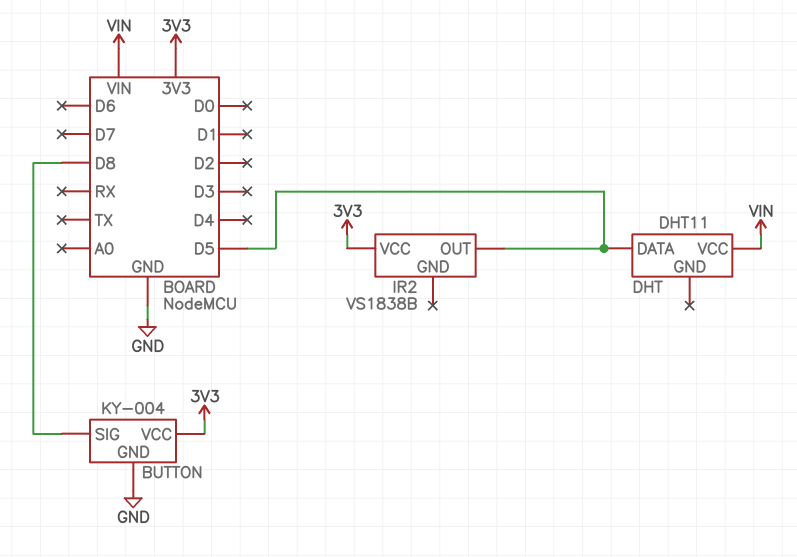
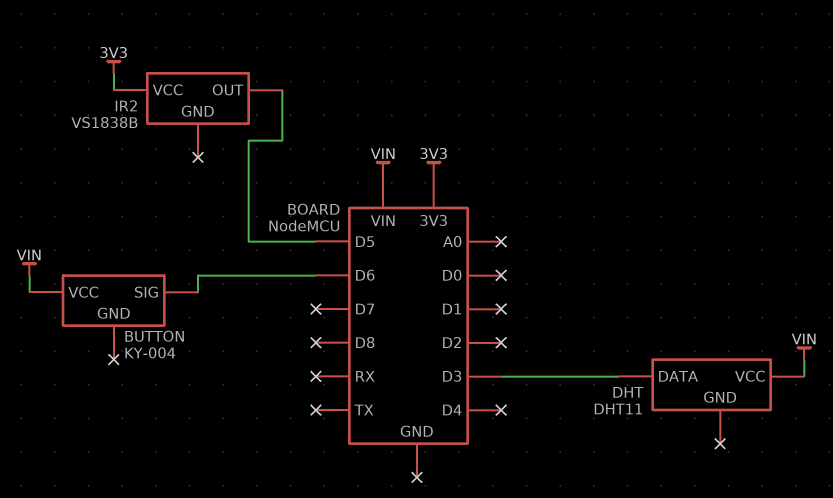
BUTTON pin GND: GND -> none
BUTTON pin SIG: D8 -> D6
BUTTON pin VCC: 3V3 -> VIN
DHT pin DATA: D5 -> D3

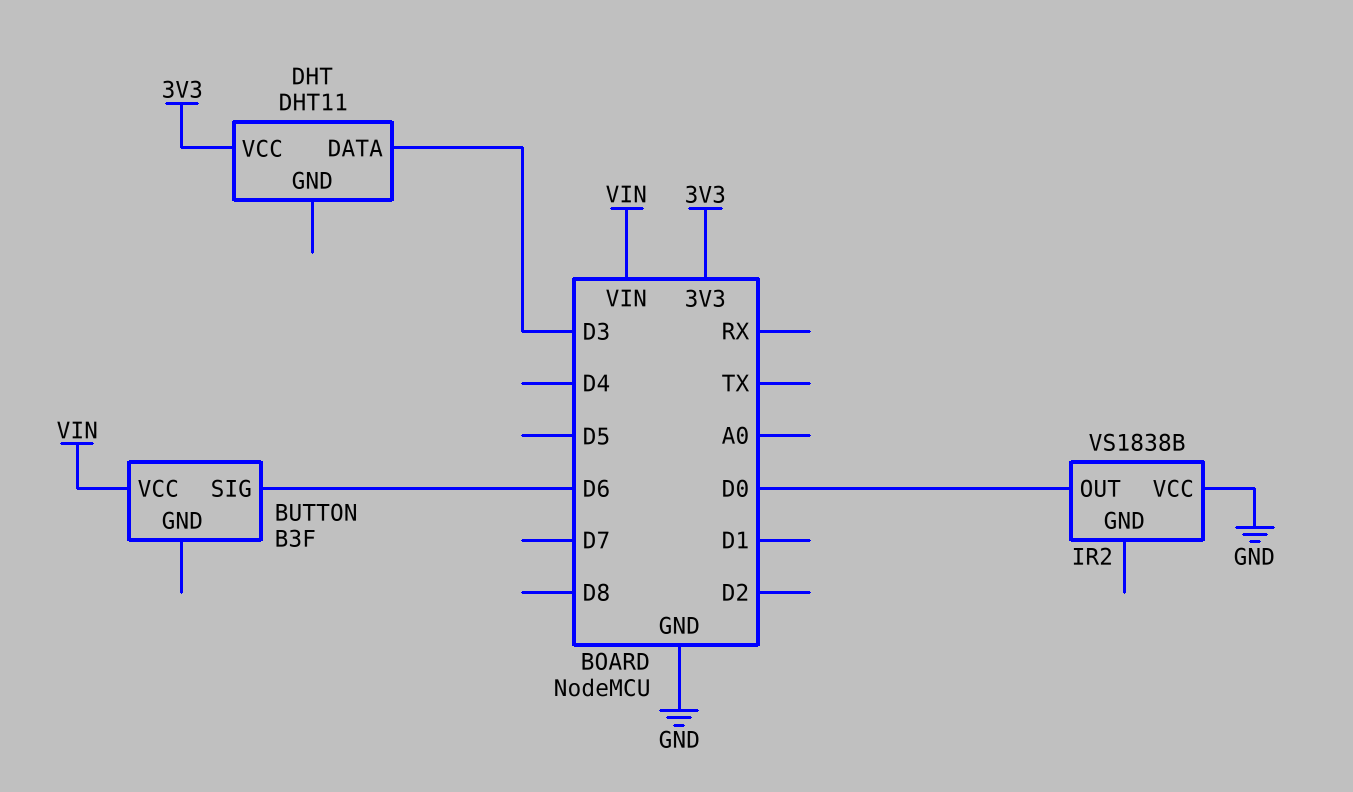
BUTTON: KY-004 -> B3F
DHT pin VCC: VIN -> 3V3
IR2 pin OUT: D5 -> D0
IR2 pin VCC: 3V3 -> GND

